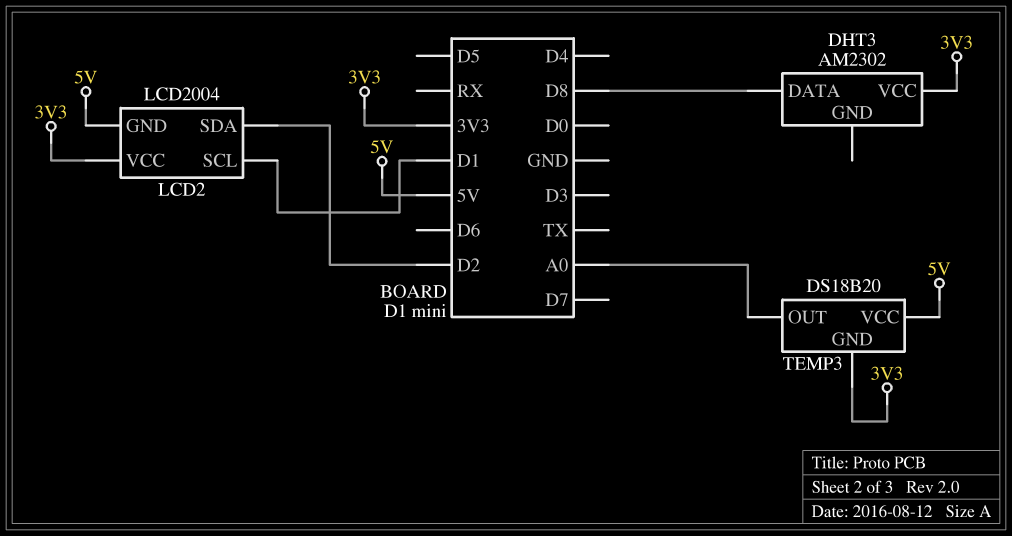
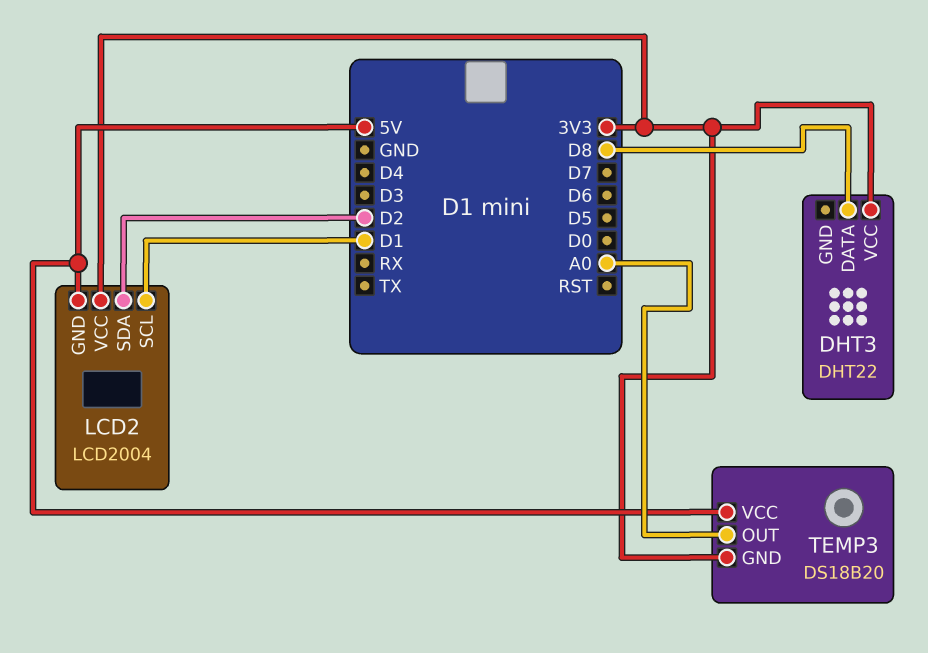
DHT3: AM2302 -> DHT22

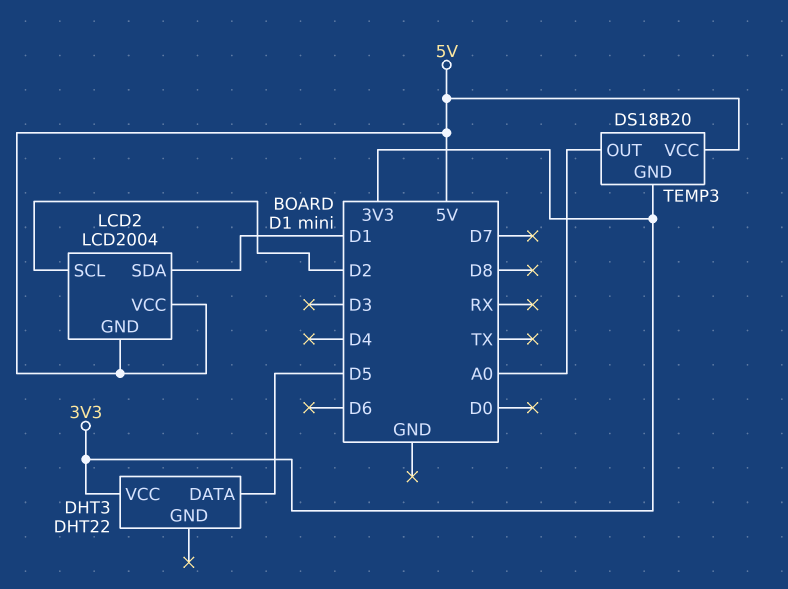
DHT3 pin DATA: D8 -> D5
LCD2 pin SCL: D1 -> D2
LCD2 pin SDA: D2 -> D1
LCD2 pin VCC: 3V3 -> 5V

